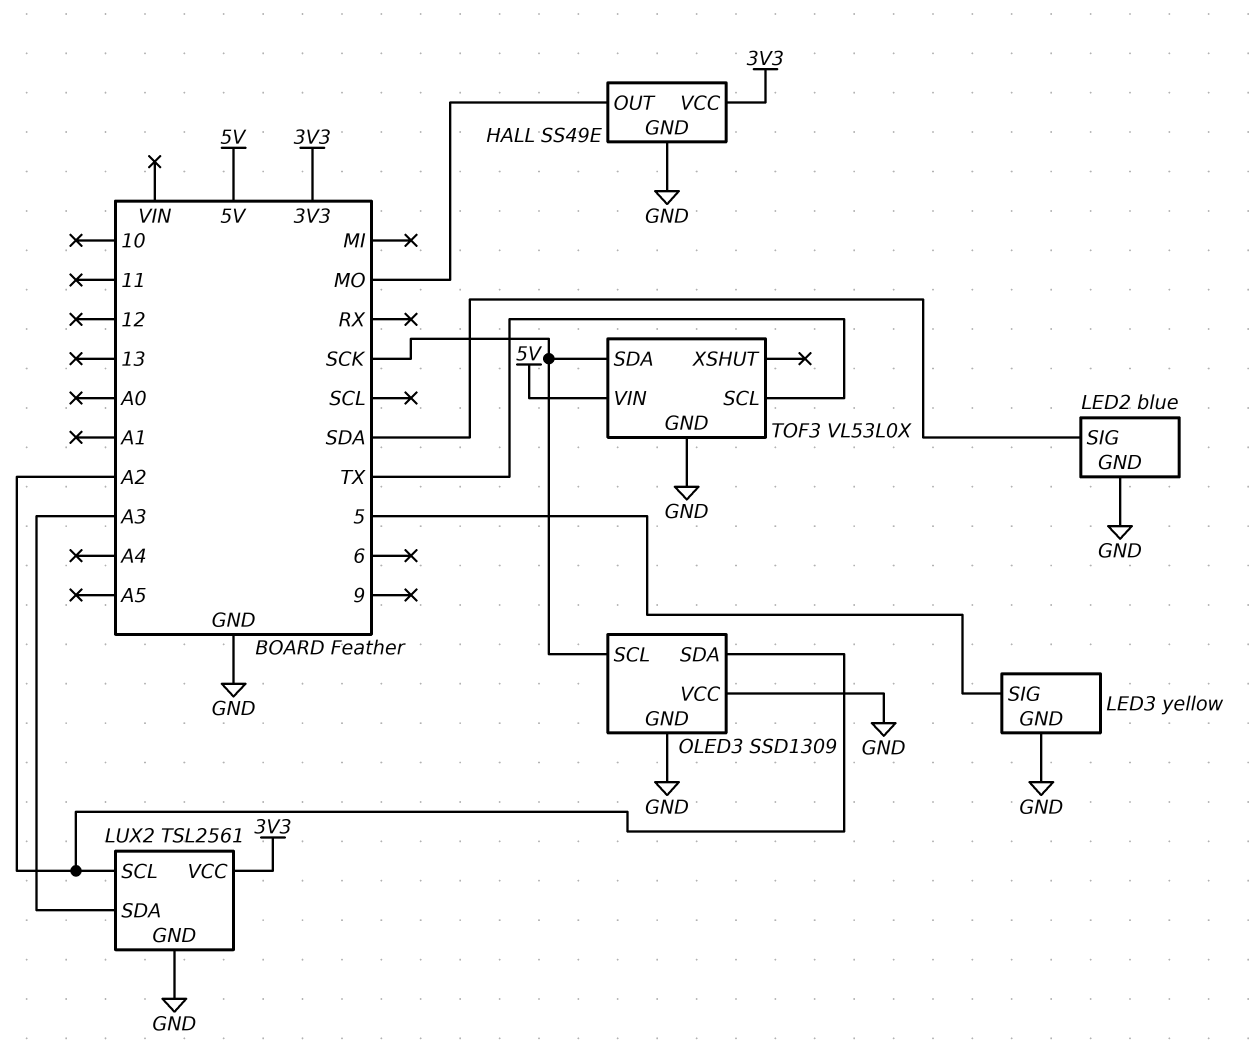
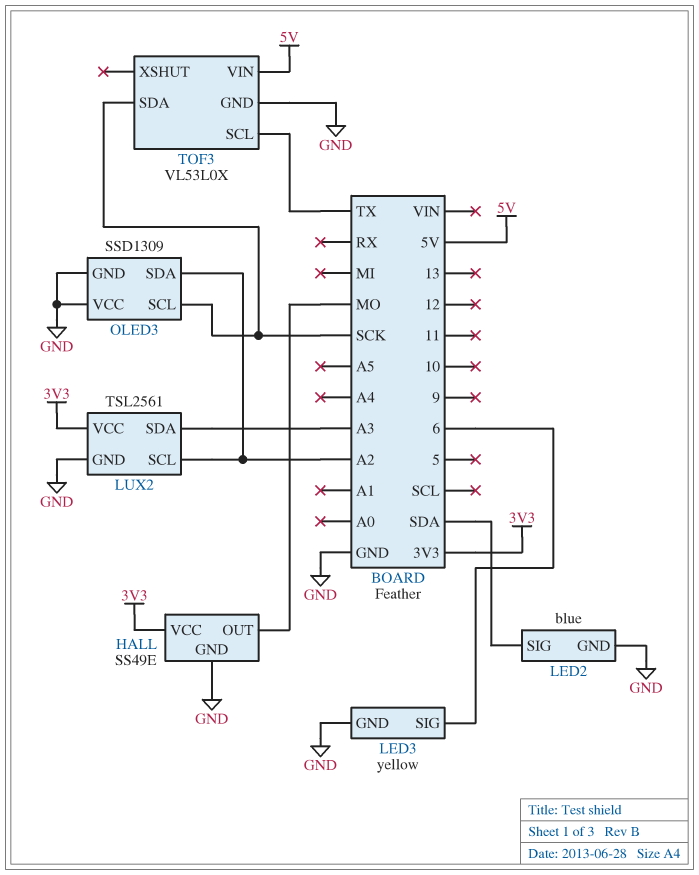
LED3 pin SIG: 5 -> 6

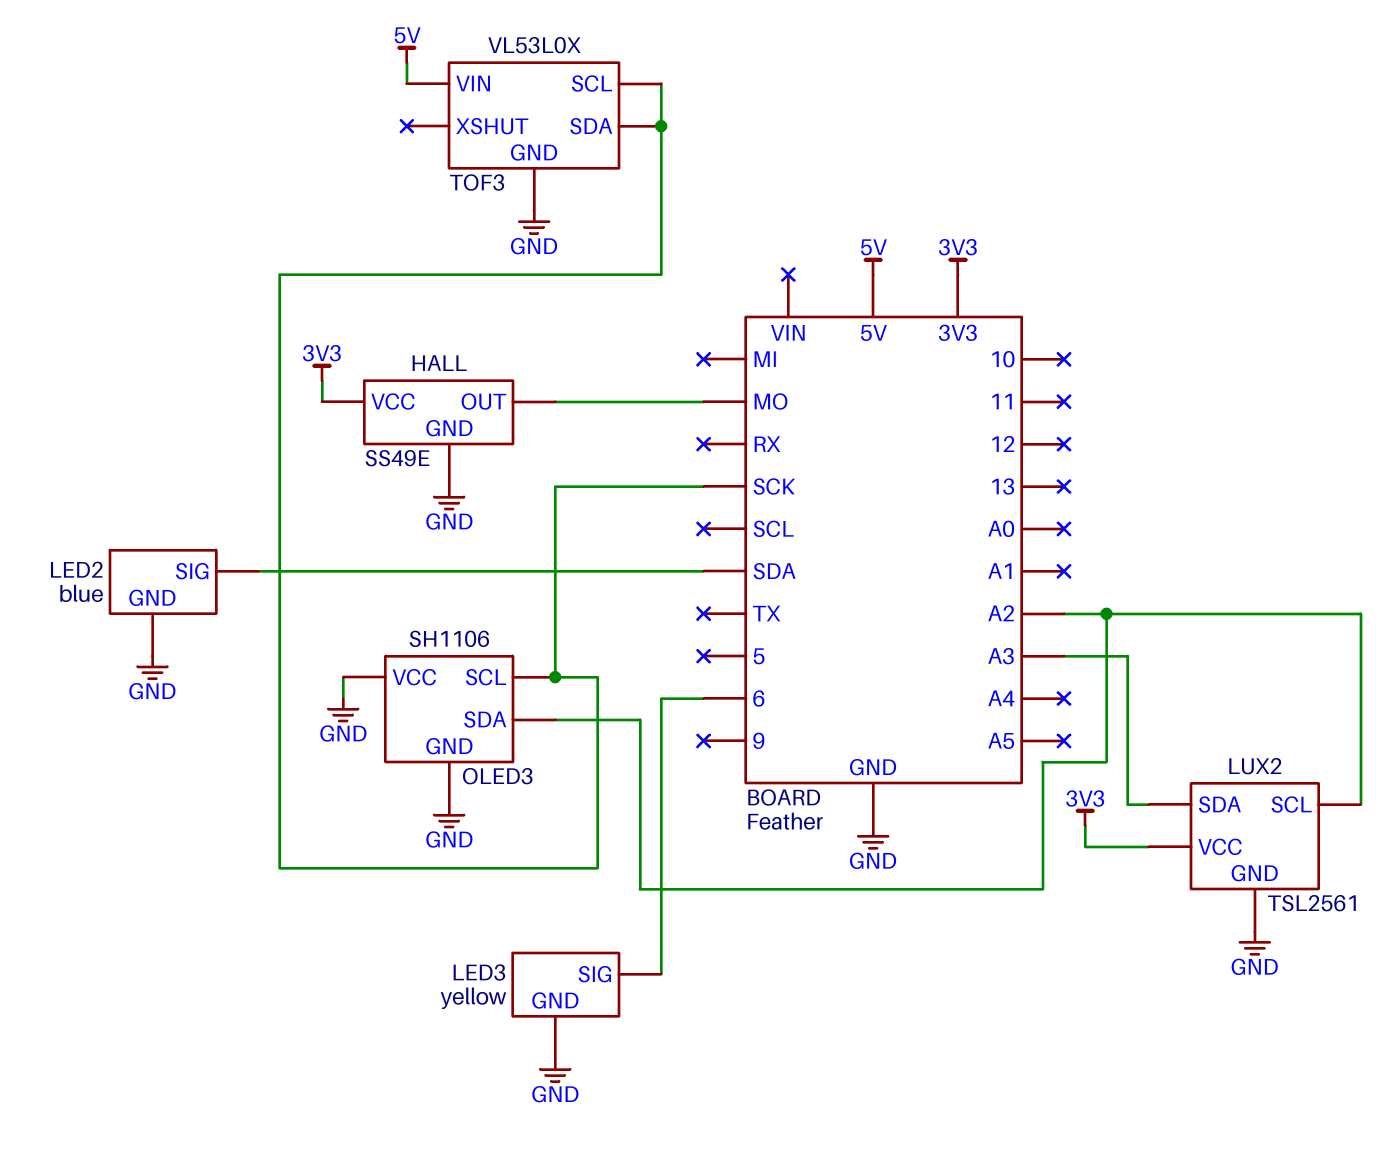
OLED3: SSD1309 -> SH1106
TOF3 pin SCL: TX -> SCK

